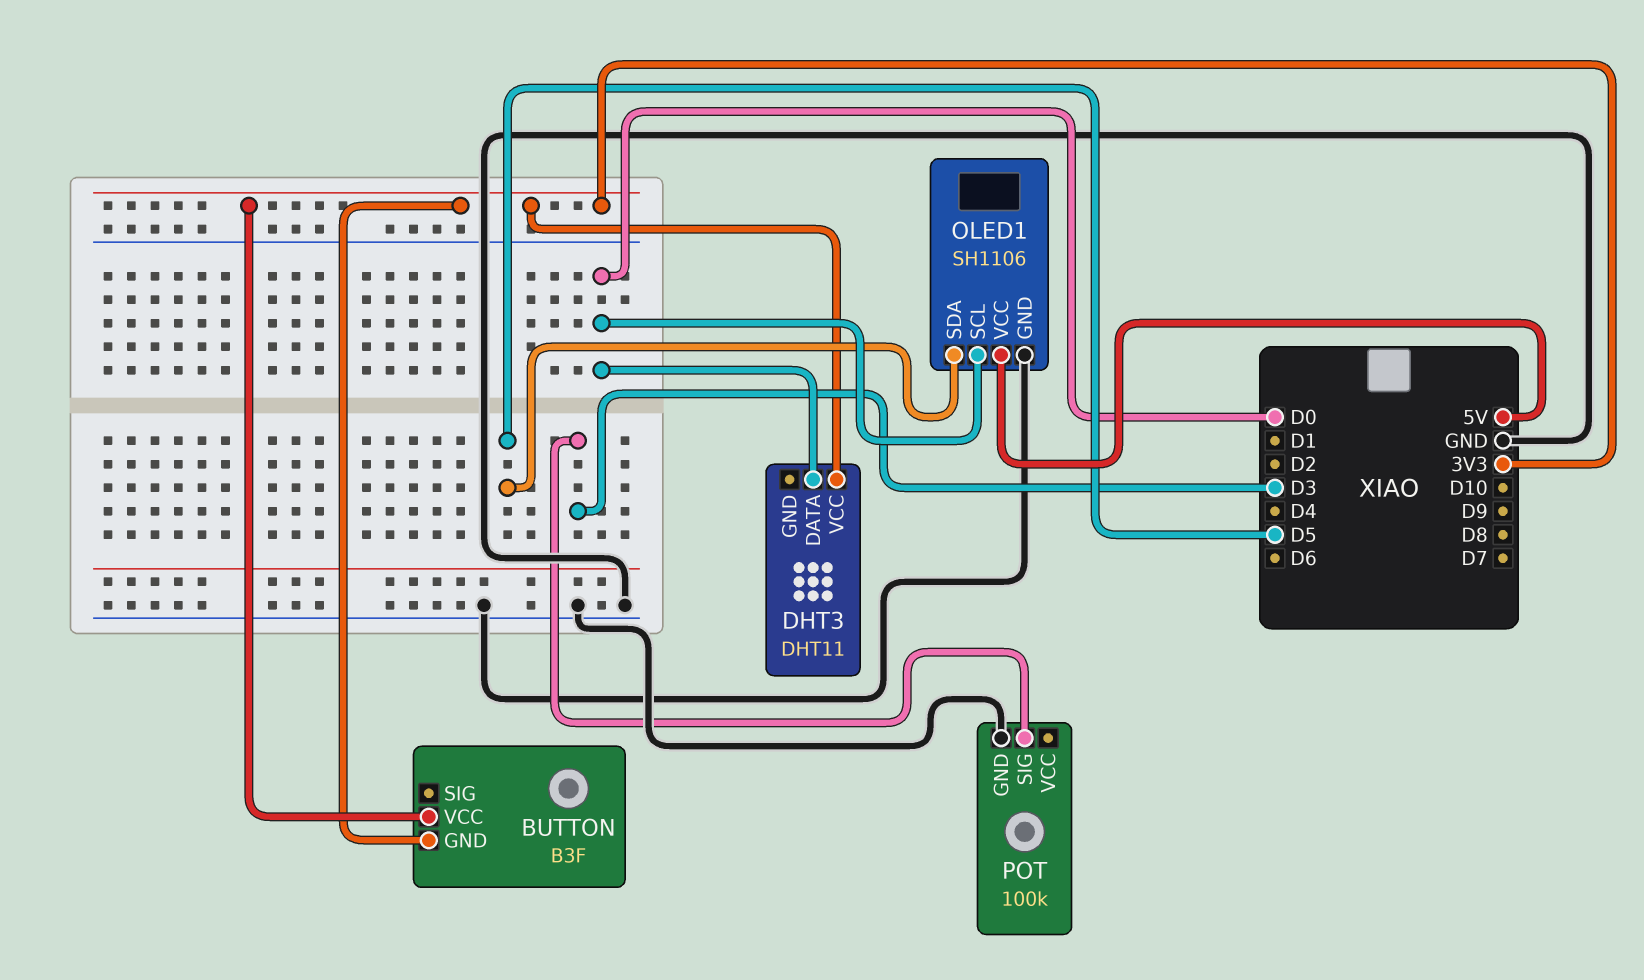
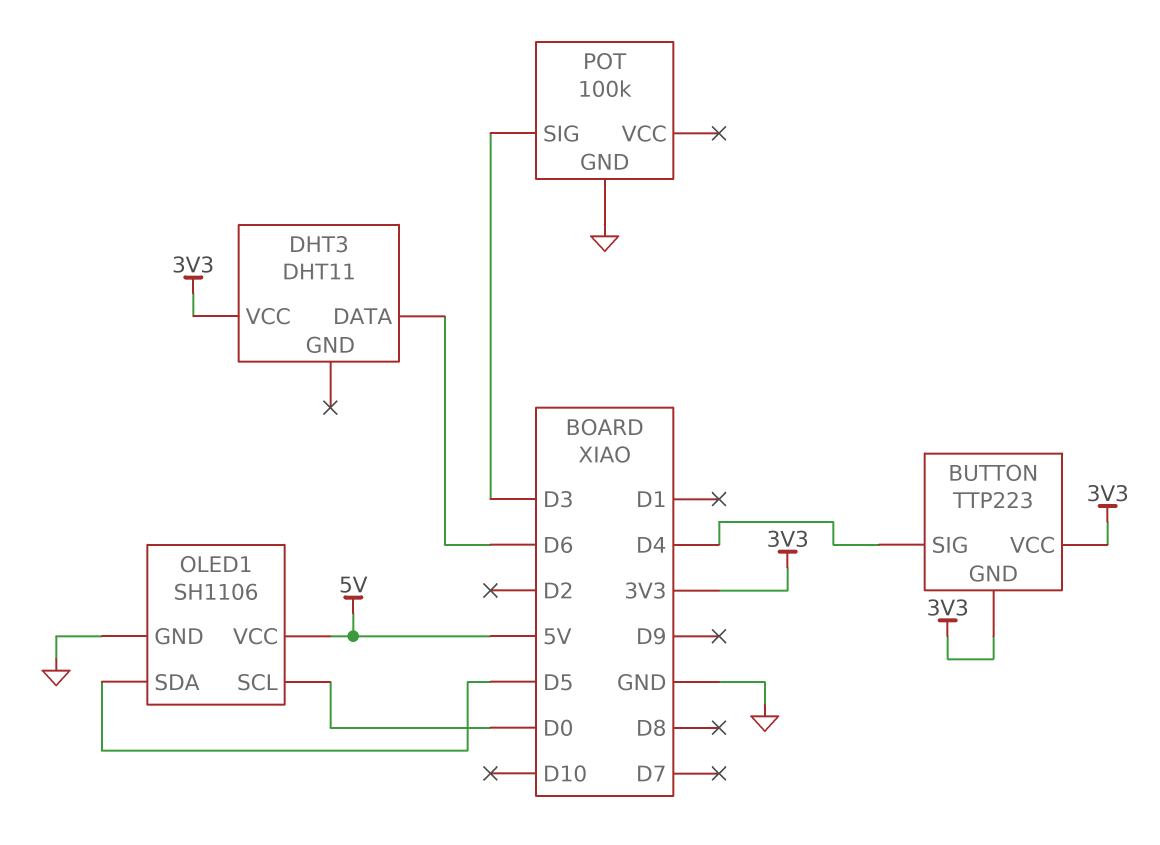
BUTTON: B3F -> TTP223
BUTTON pin SIG: none -> D4
DHT3 pin DATA: D0 -> D6

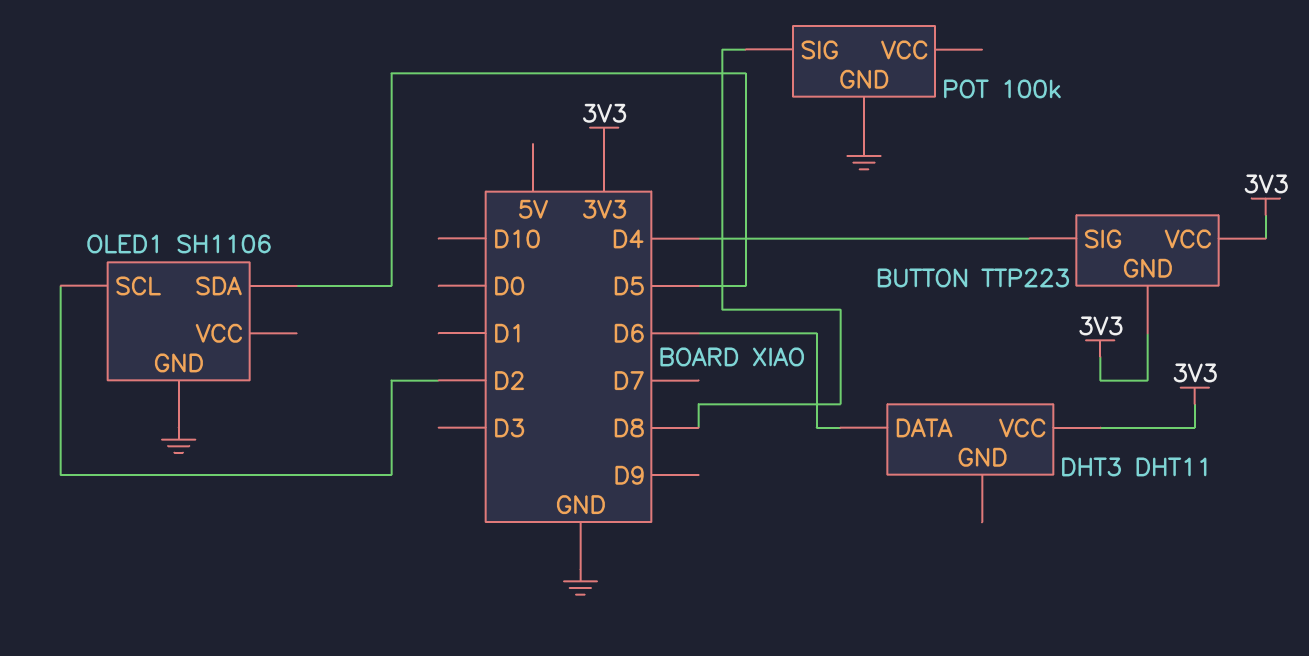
OLED1 pin SCL: D0 -> D2
OLED1 pin VCC: 5V -> none
POT pin SIG: D3 -> D8

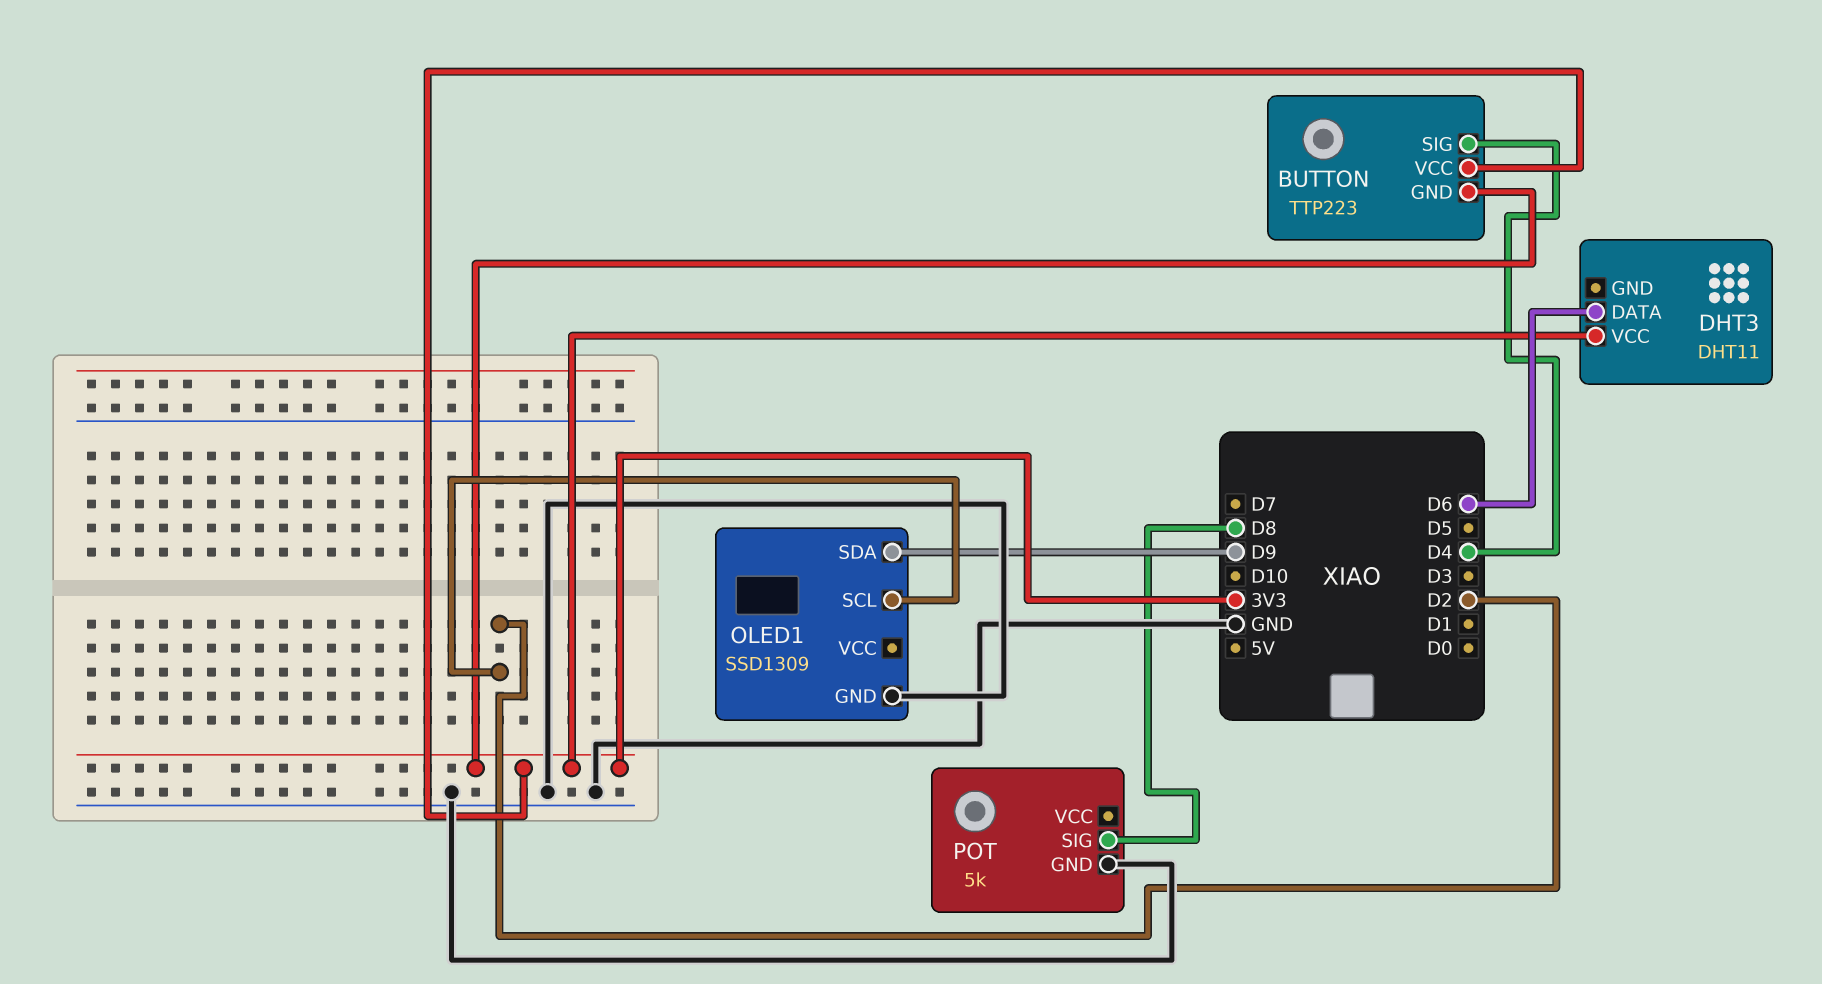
OLED1: SH1106 -> SSD1309
OLED1 pin SDA: D5 -> D9
POT: 100k -> 5k

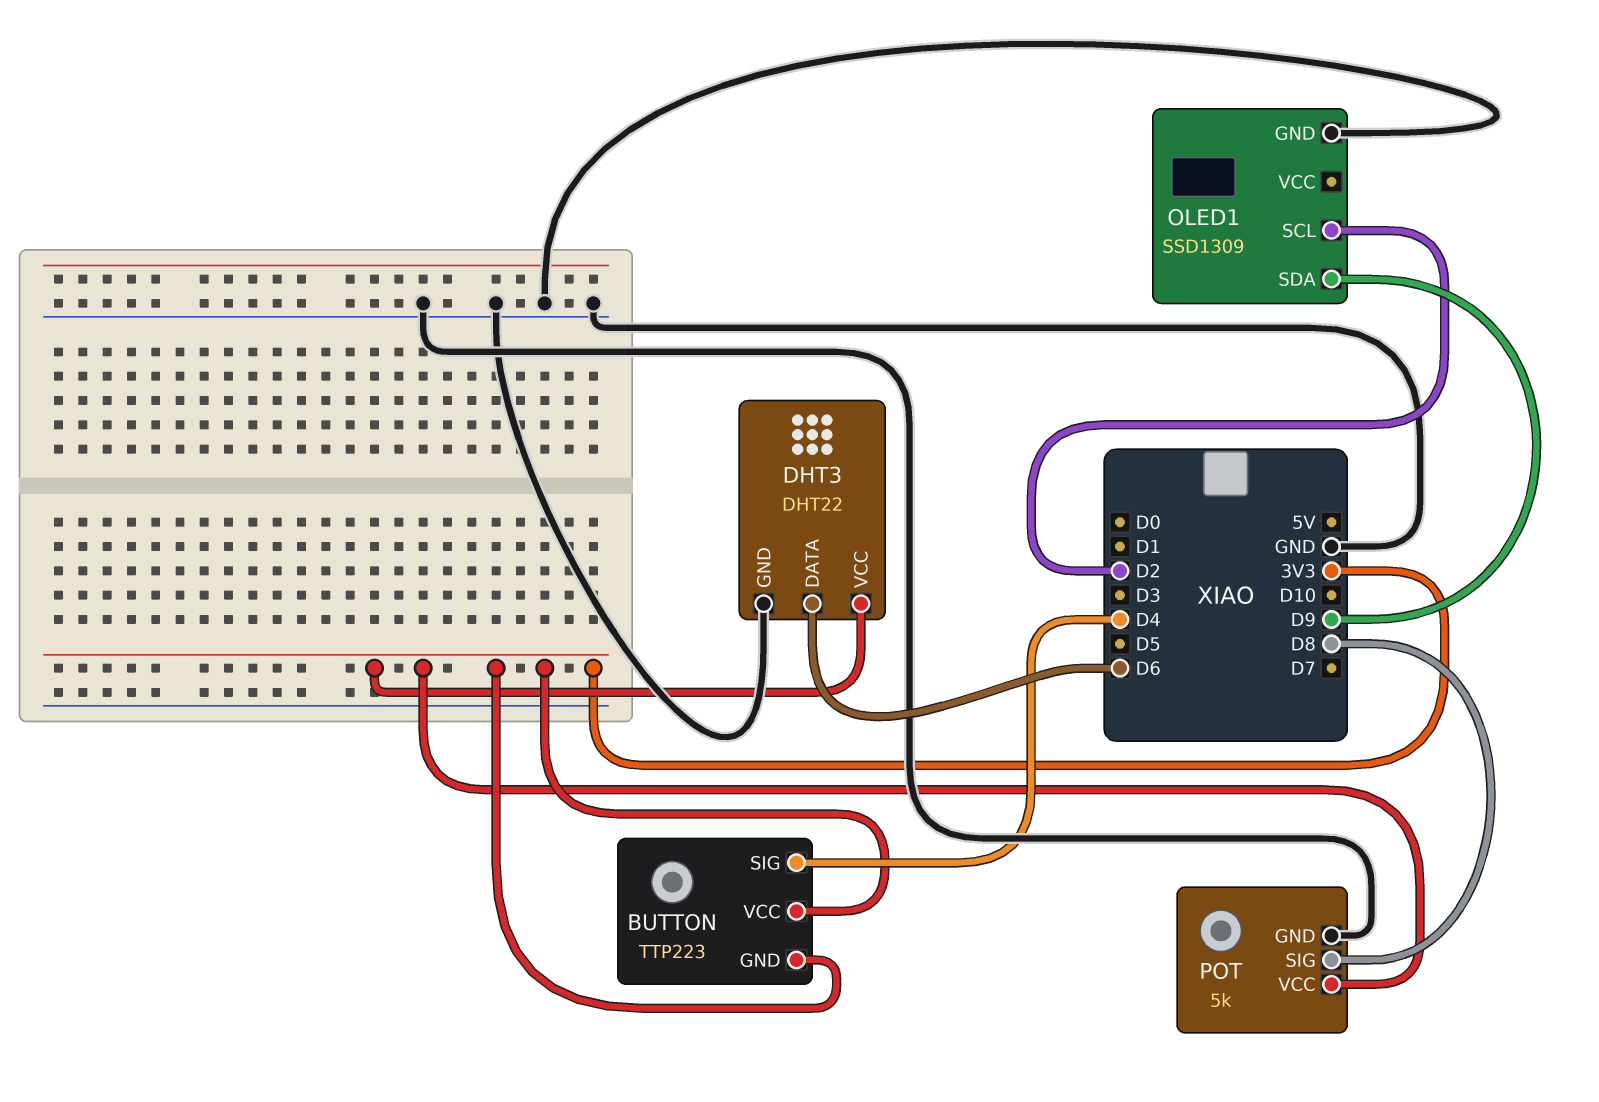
DHT3: DHT11 -> DHT22
DHT3 pin GND: none -> GND
POT pin VCC: none -> 3V3

